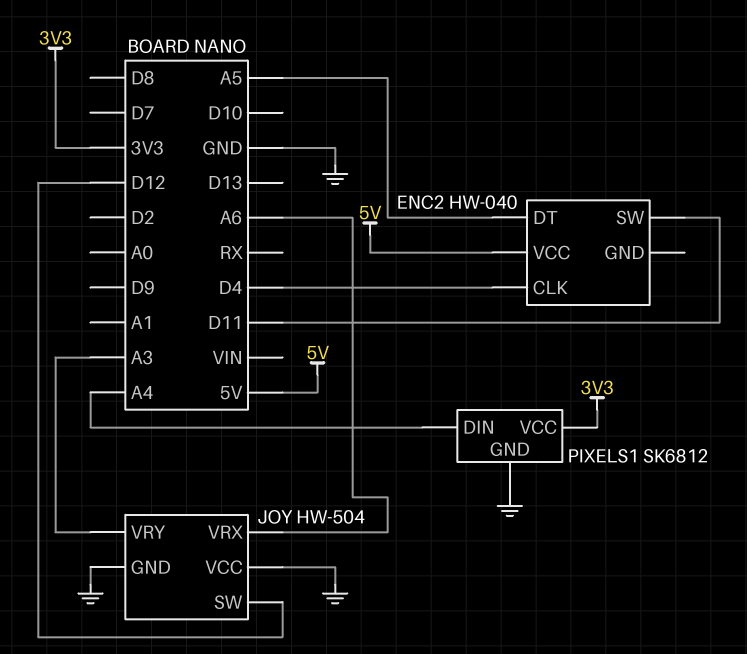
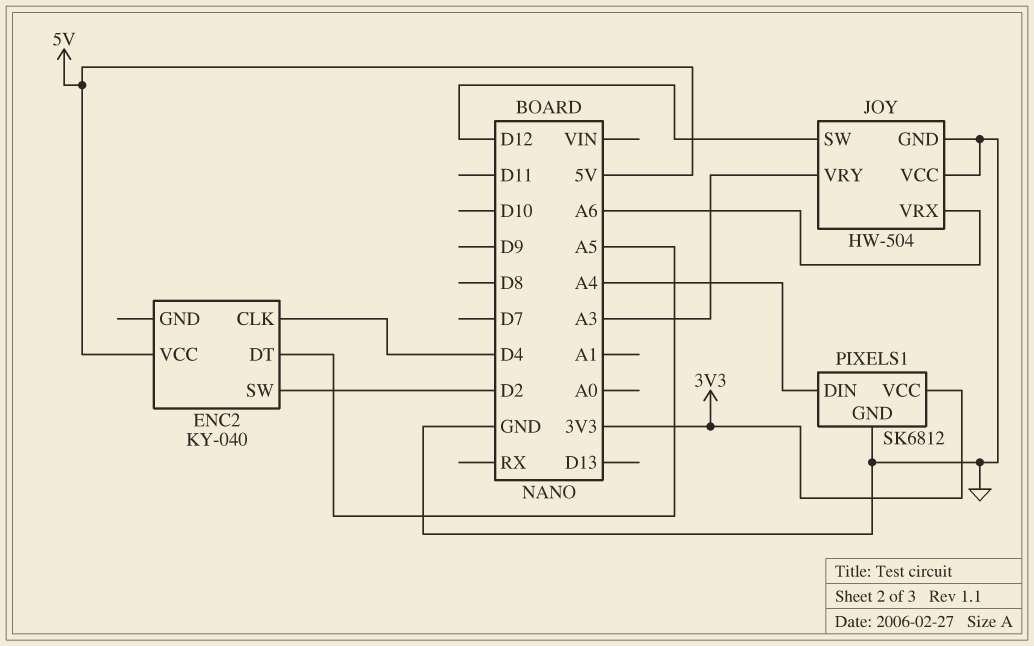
ENC2: HW-040 -> KY-040
ENC2 pin SW: D11 -> D2

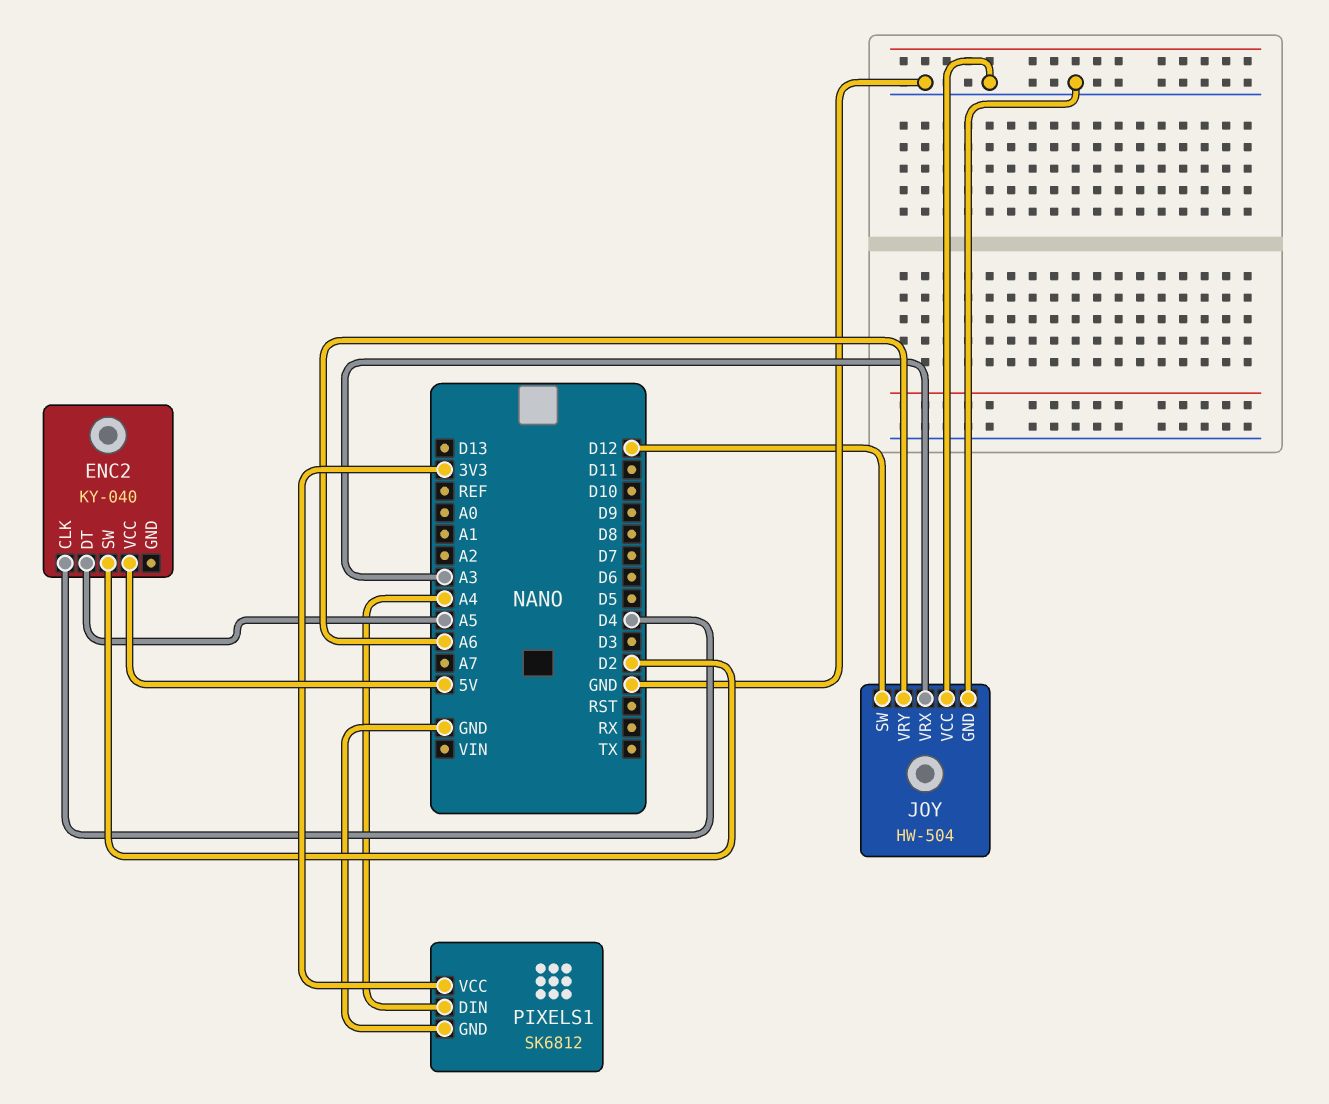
JOY pin VRX: A6 -> A3
JOY pin VRY: A3 -> A6

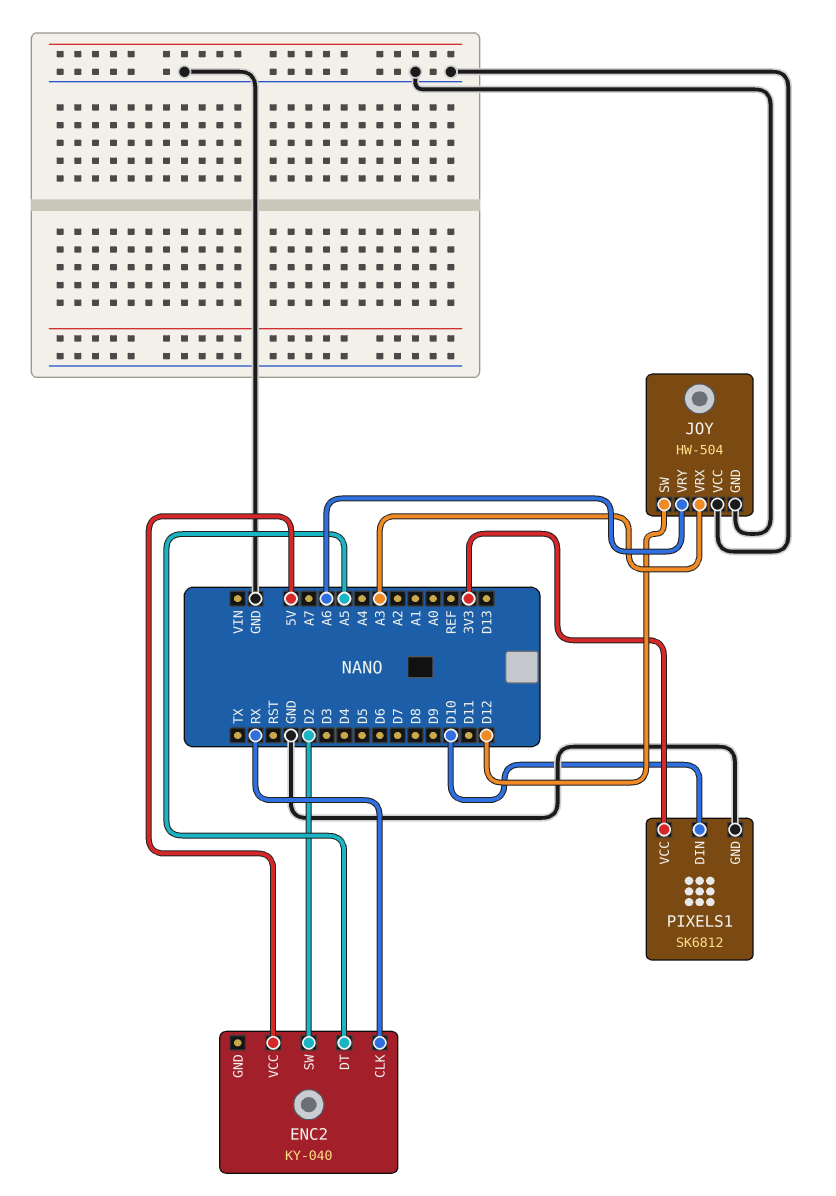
ENC2 pin CLK: D4 -> RX
PIXELS1 pin DIN: A4 -> D10

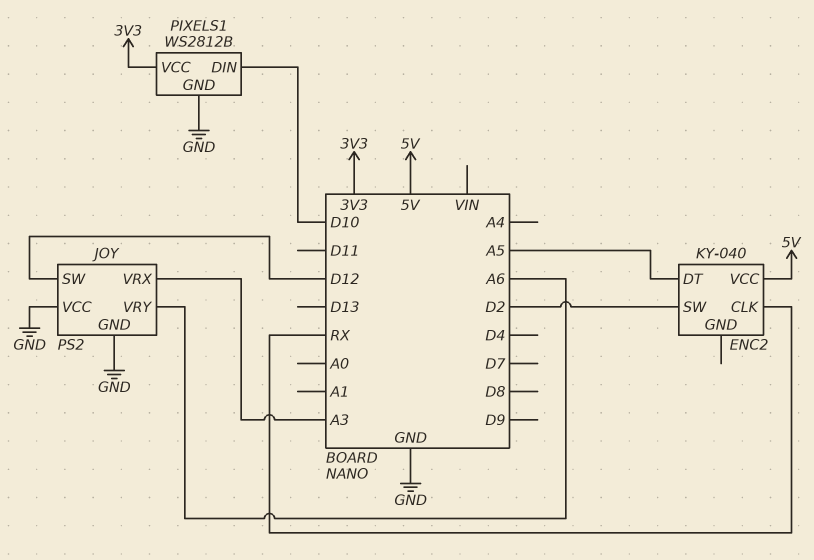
JOY: HW-504 -> PS2
PIXELS1: SK6812 -> WS2812B

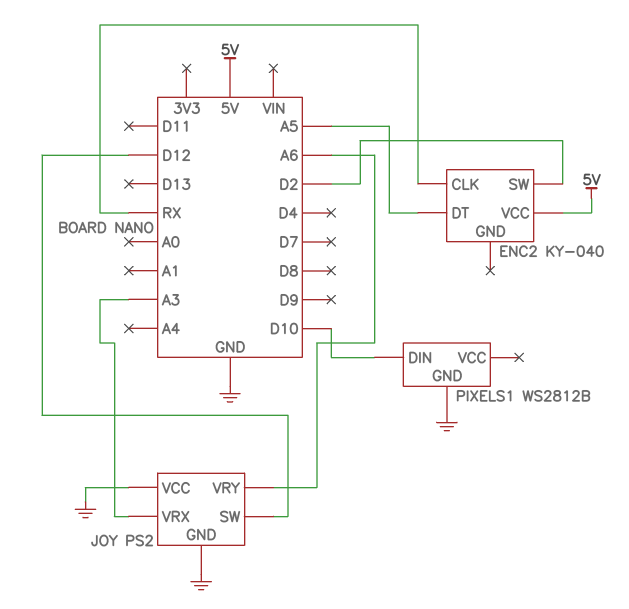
PIXELS1 pin VCC: 3V3 -> none

